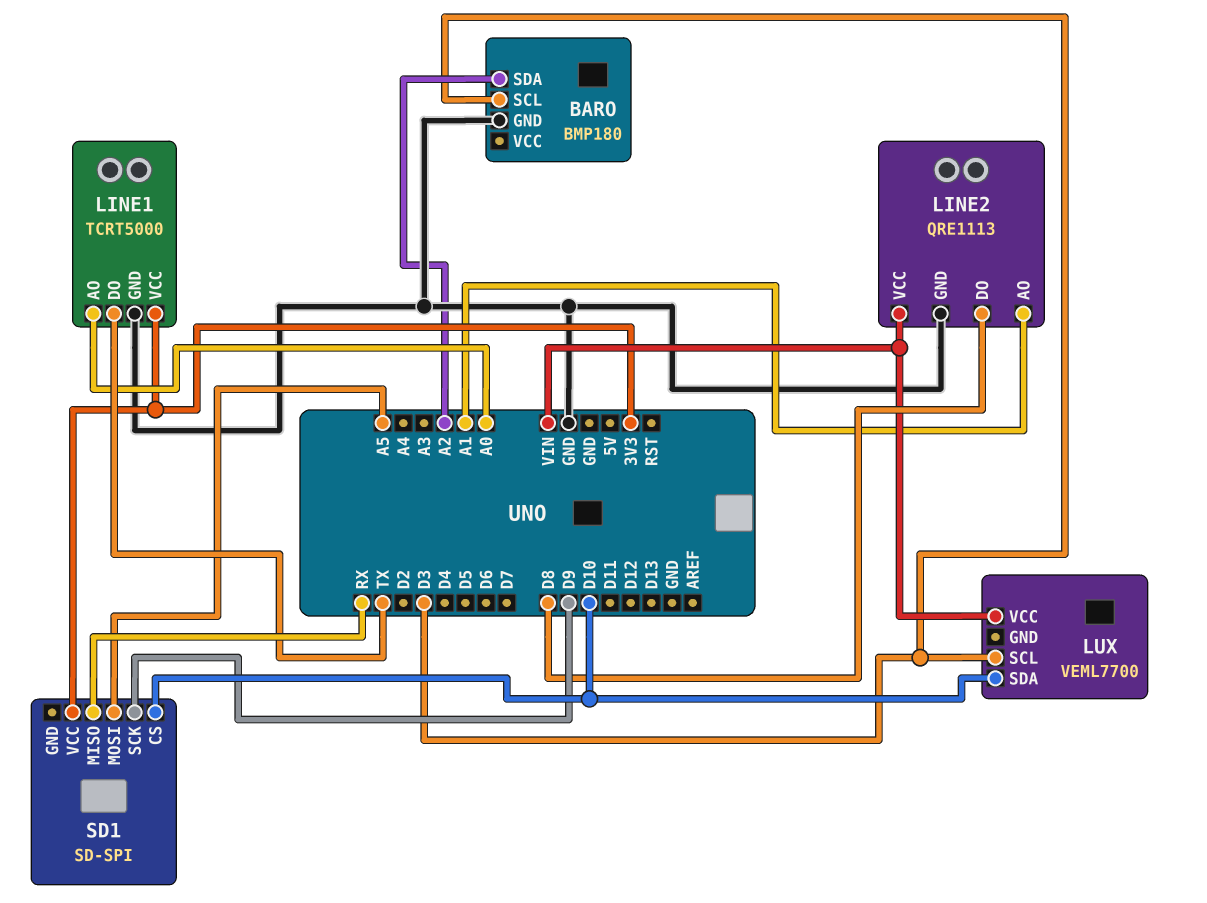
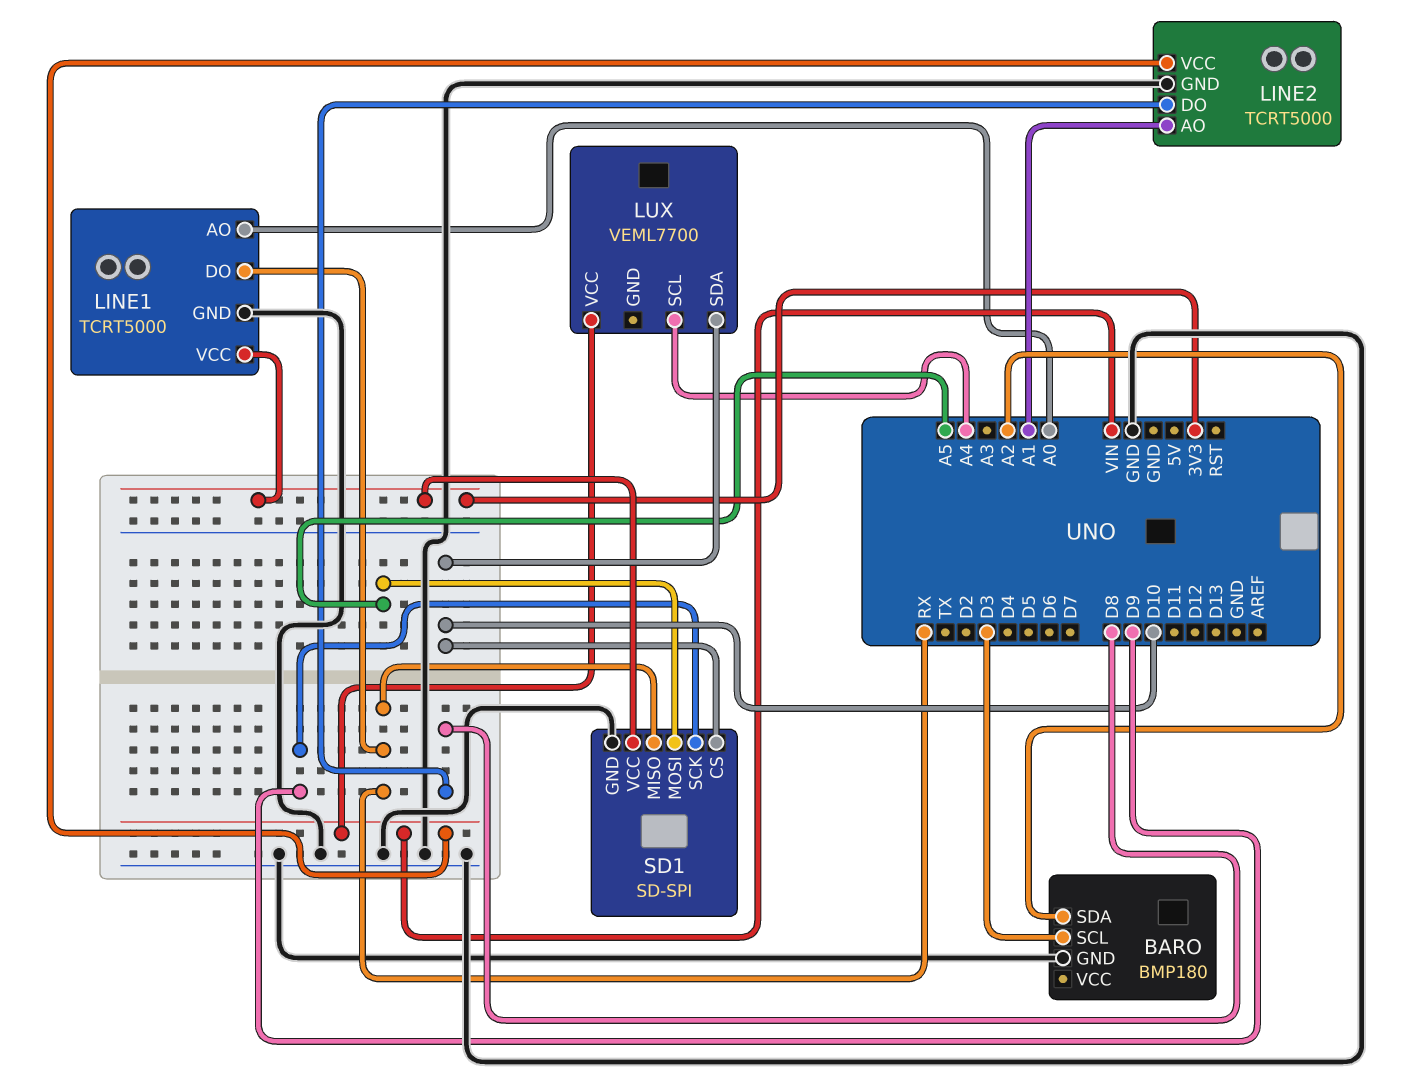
LINE1 pin DO: TX -> RX
LINE2: QRE1113 -> TCRT5000
LUX pin SCL: D3 -> A4
SD1 pin GND: none -> GND

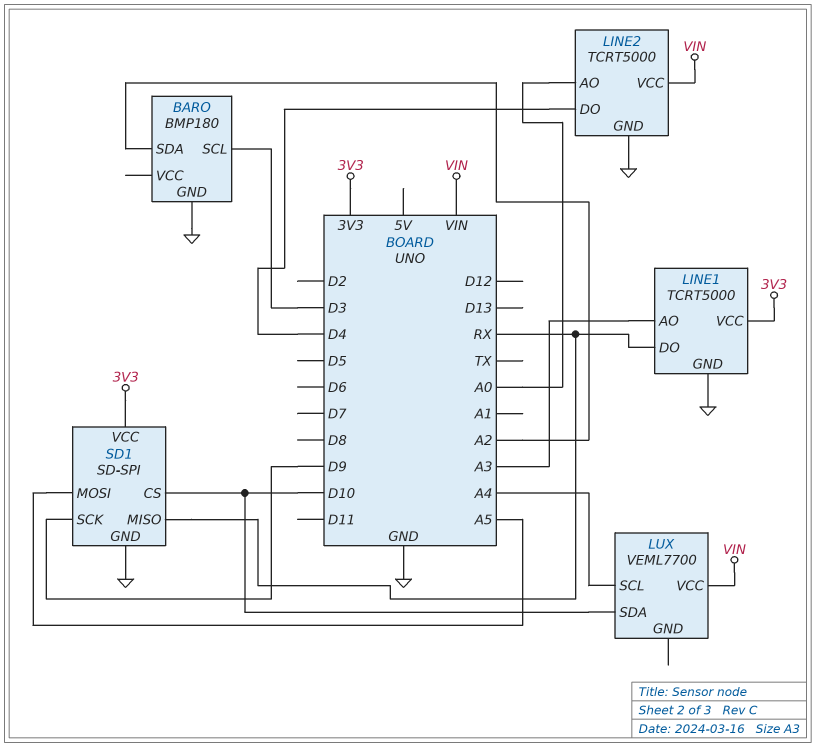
LINE1 pin AO: A0 -> A3
LINE2 pin AO: A1 -> A0
LINE2 pin DO: D8 -> D4

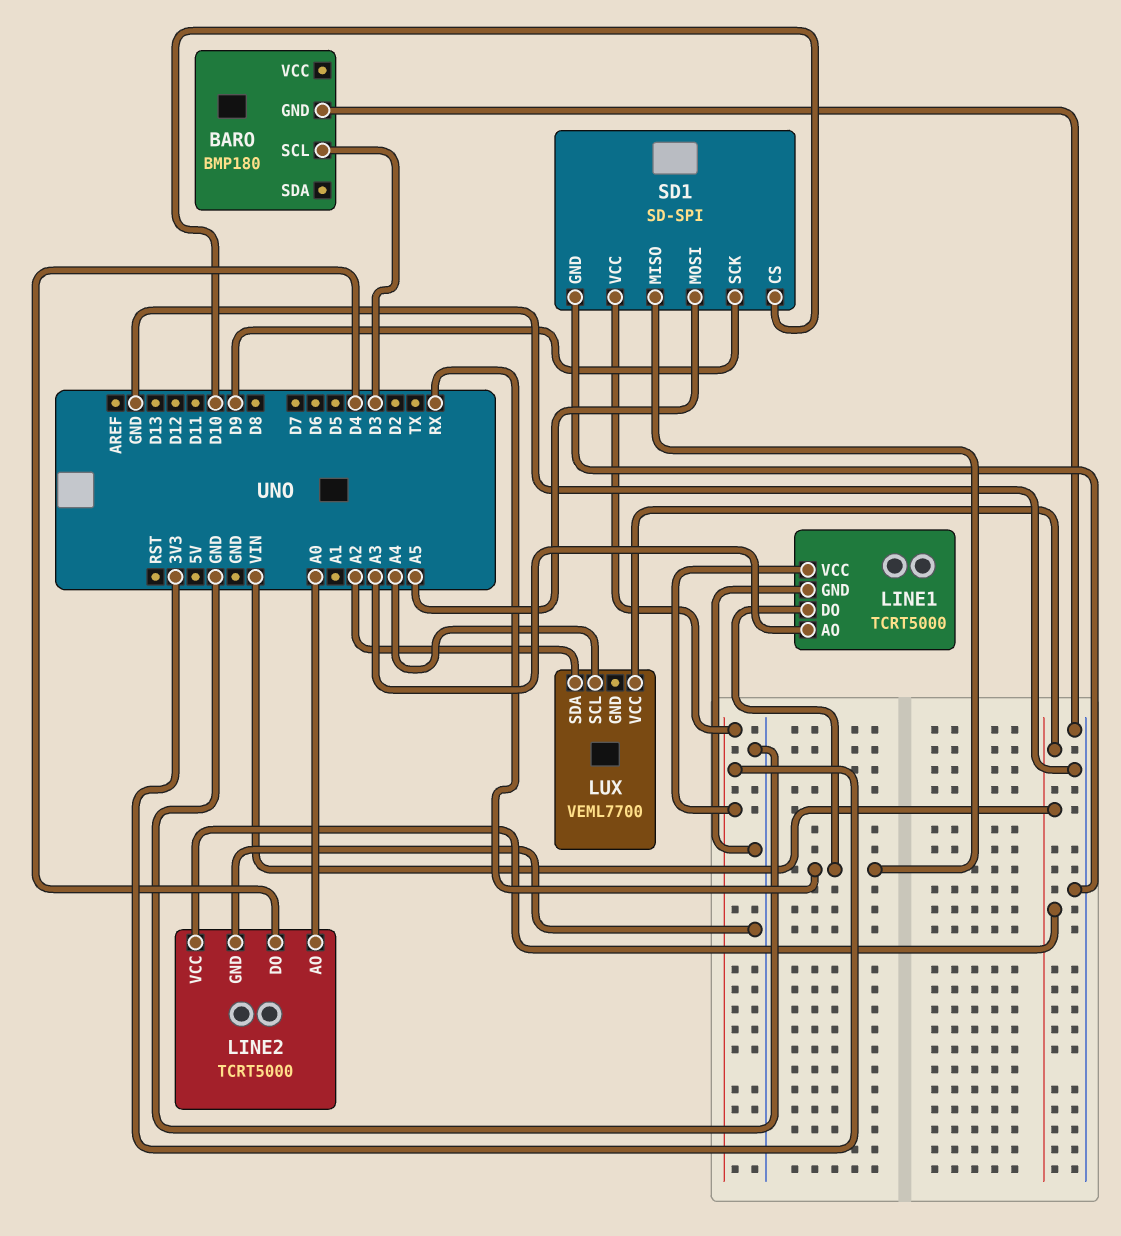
BARO pin SDA: A2 -> none
LUX pin SDA: D10 -> A2

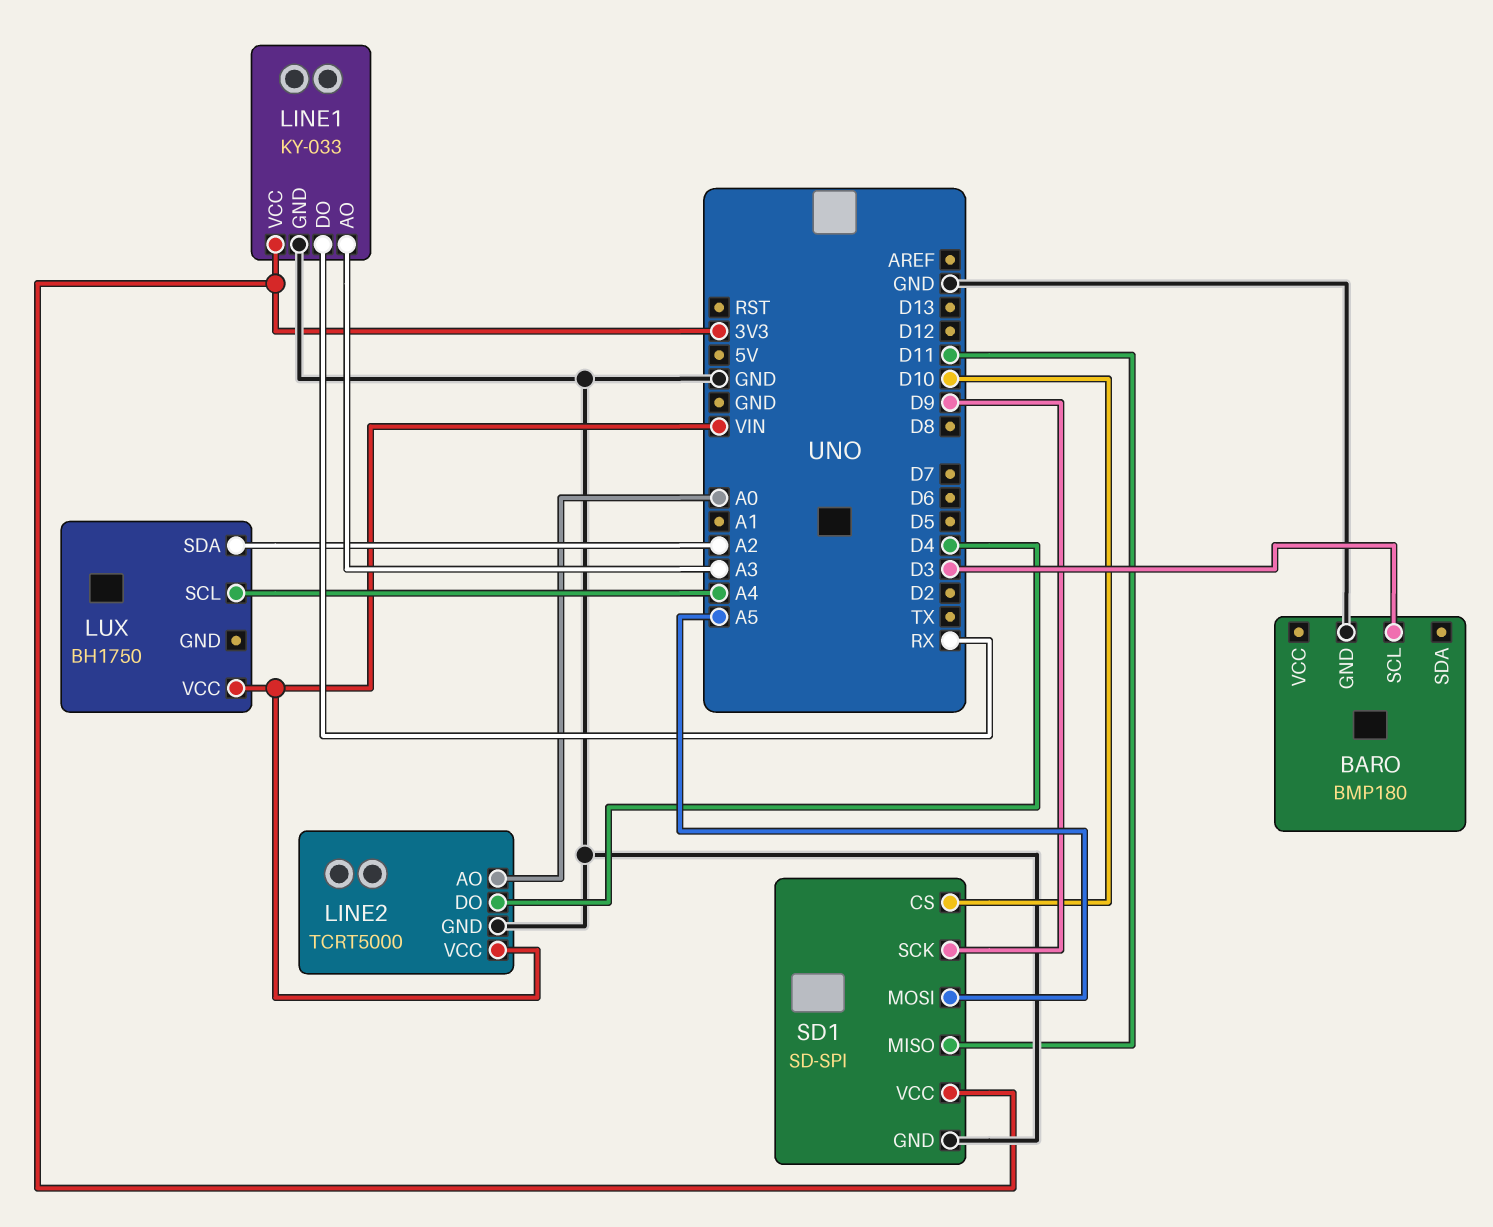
LINE1: TCRT5000 -> KY-033
LUX: VEML7700 -> BH1750
SD1 pin MISO: RX -> D11

